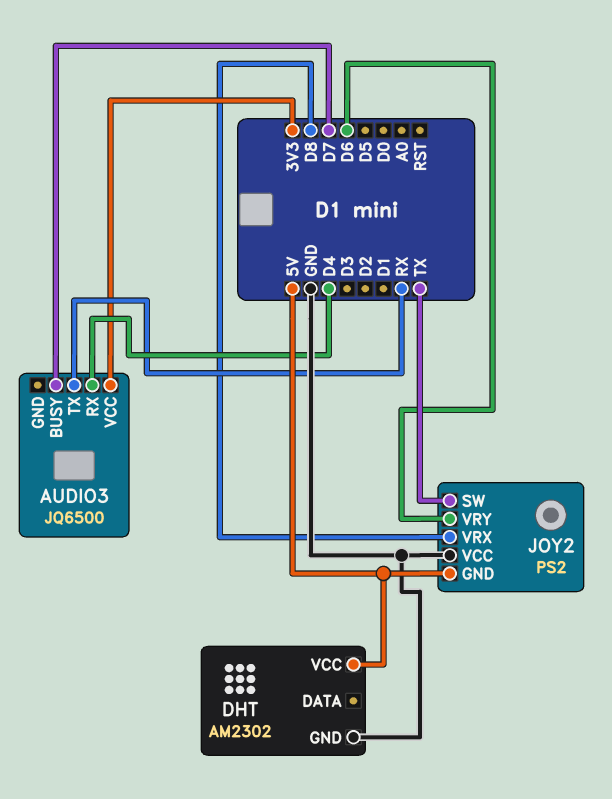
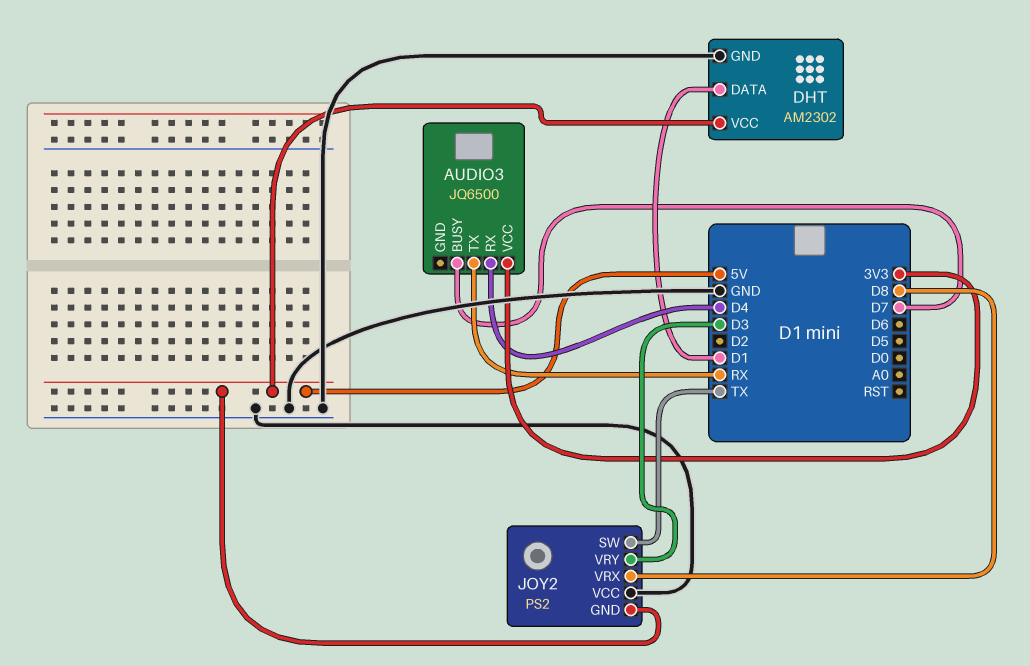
DHT pin DATA: none -> D1
JOY2 pin VRY: D6 -> D3

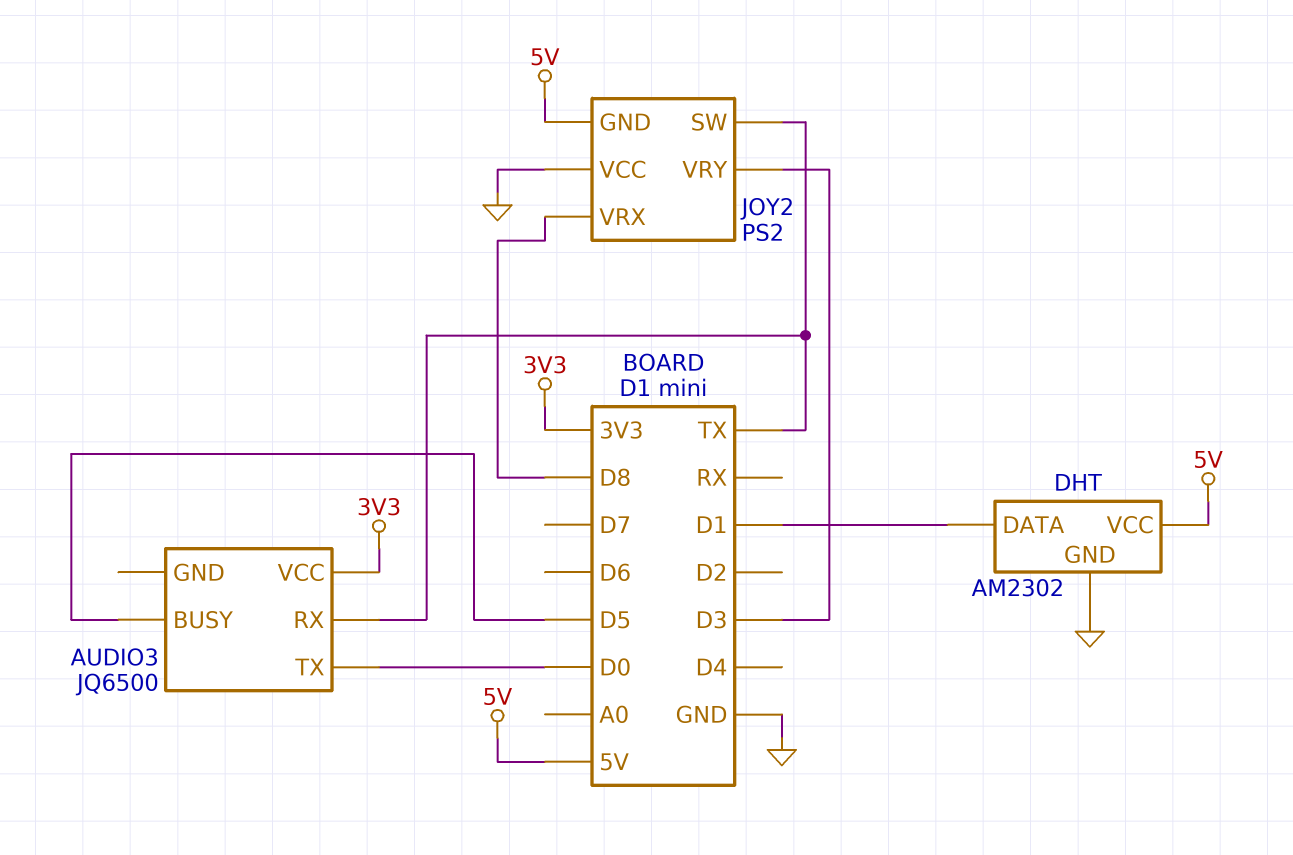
AUDIO3 pin BUSY: D7 -> D5
AUDIO3 pin RX: D4 -> TX
AUDIO3 pin TX: RX -> D0

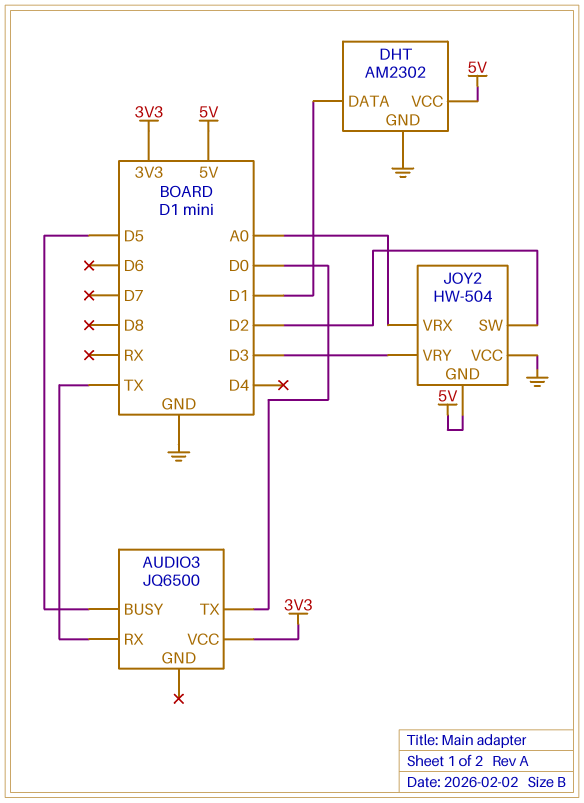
JOY2: PS2 -> HW-504
JOY2 pin SW: TX -> D2
JOY2 pin VRX: D8 -> A0

